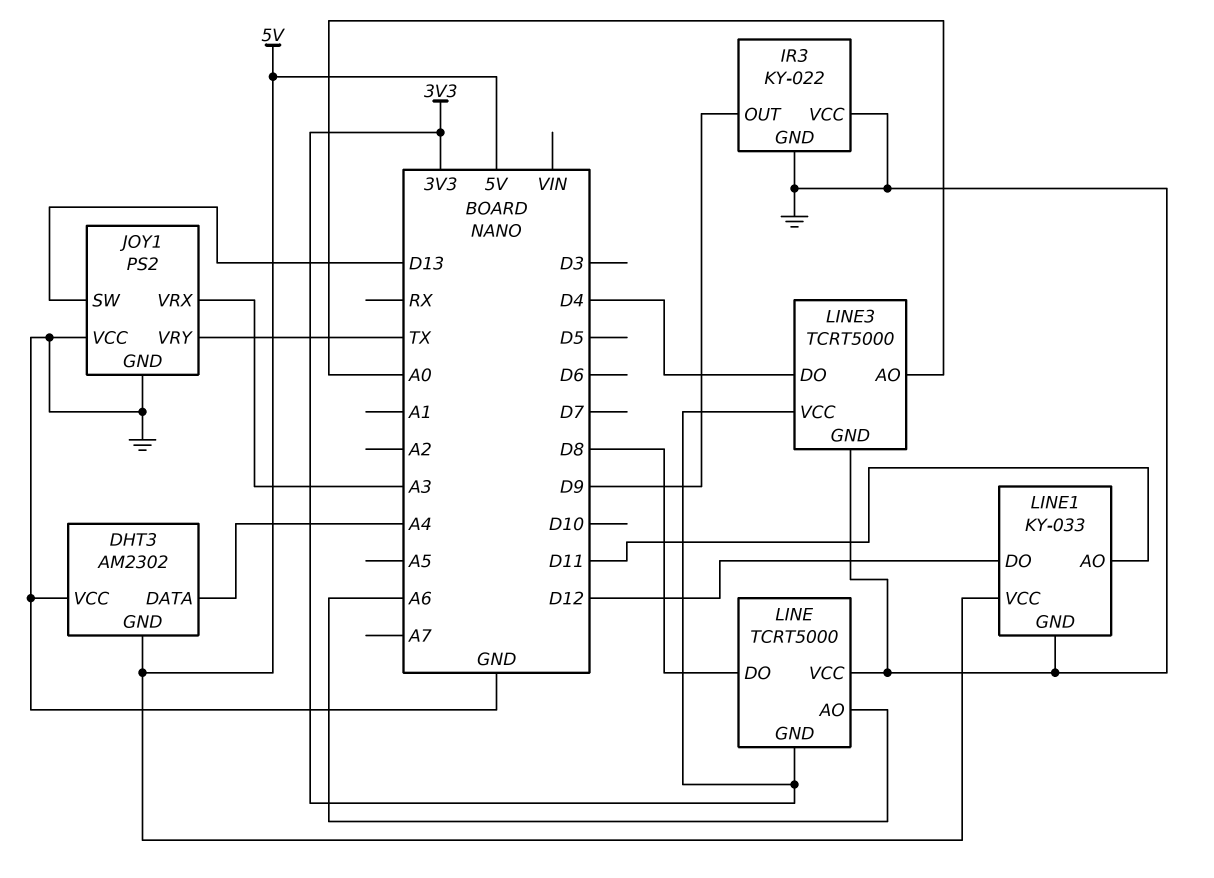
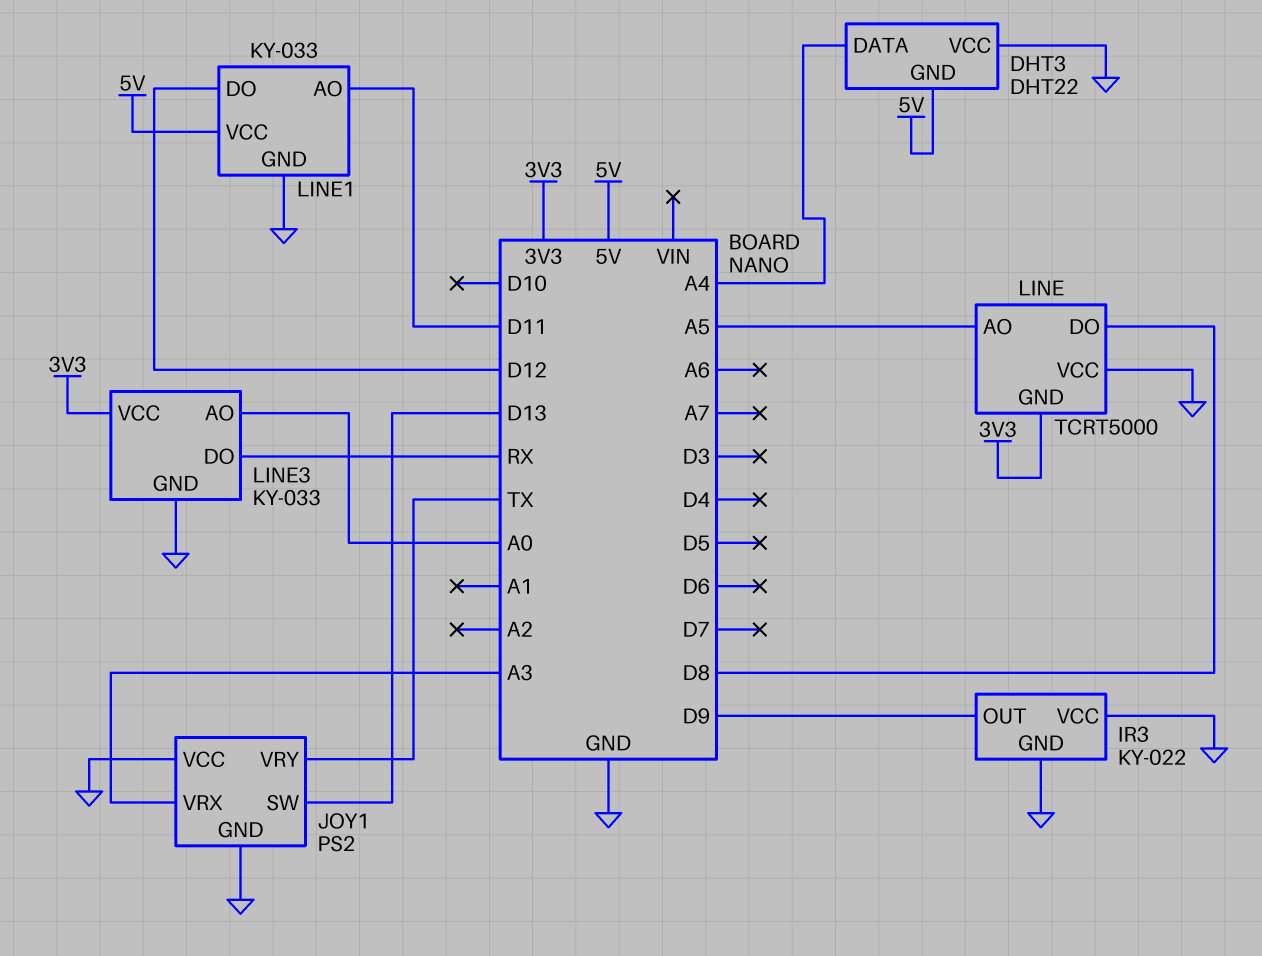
DHT3: AM2302 -> DHT22
LINE pin AO: A6 -> A5
LINE3: TCRT5000 -> KY-033
LINE3 pin DO: D4 -> RX

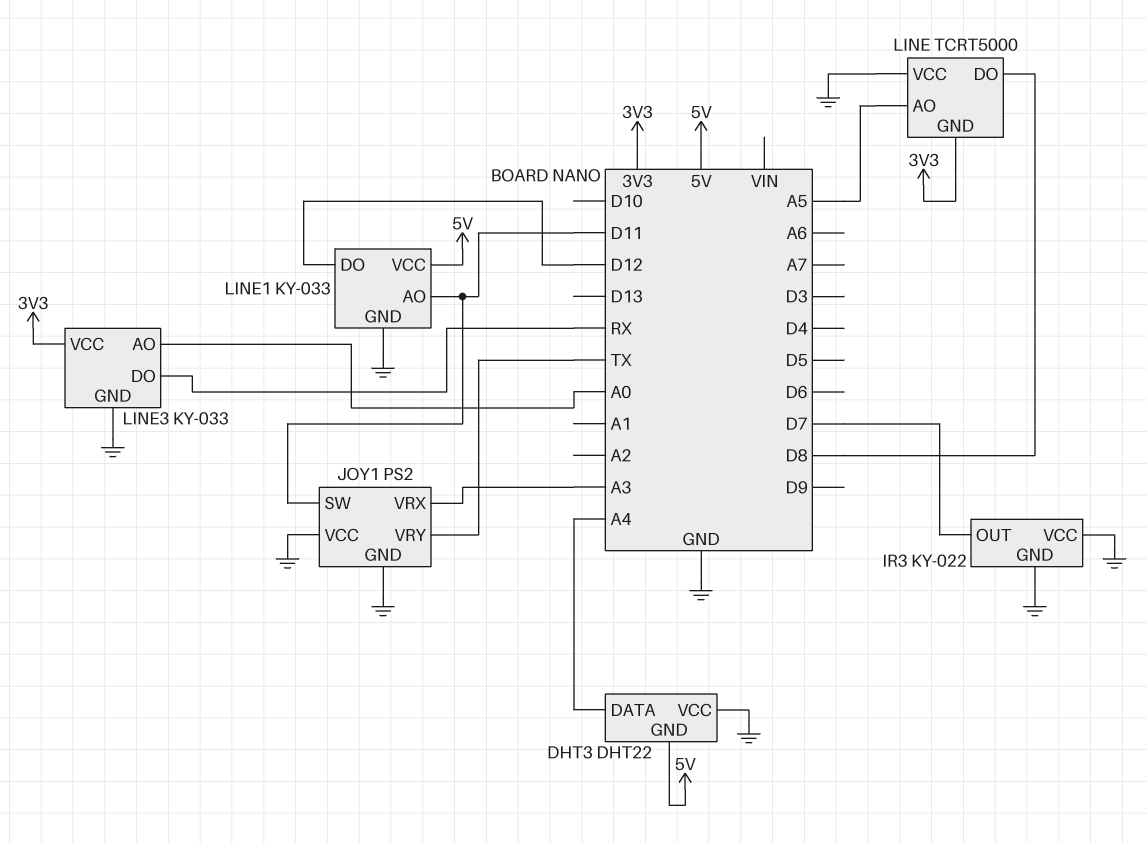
IR3 pin OUT: D9 -> D7
JOY1 pin SW: D13 -> D11

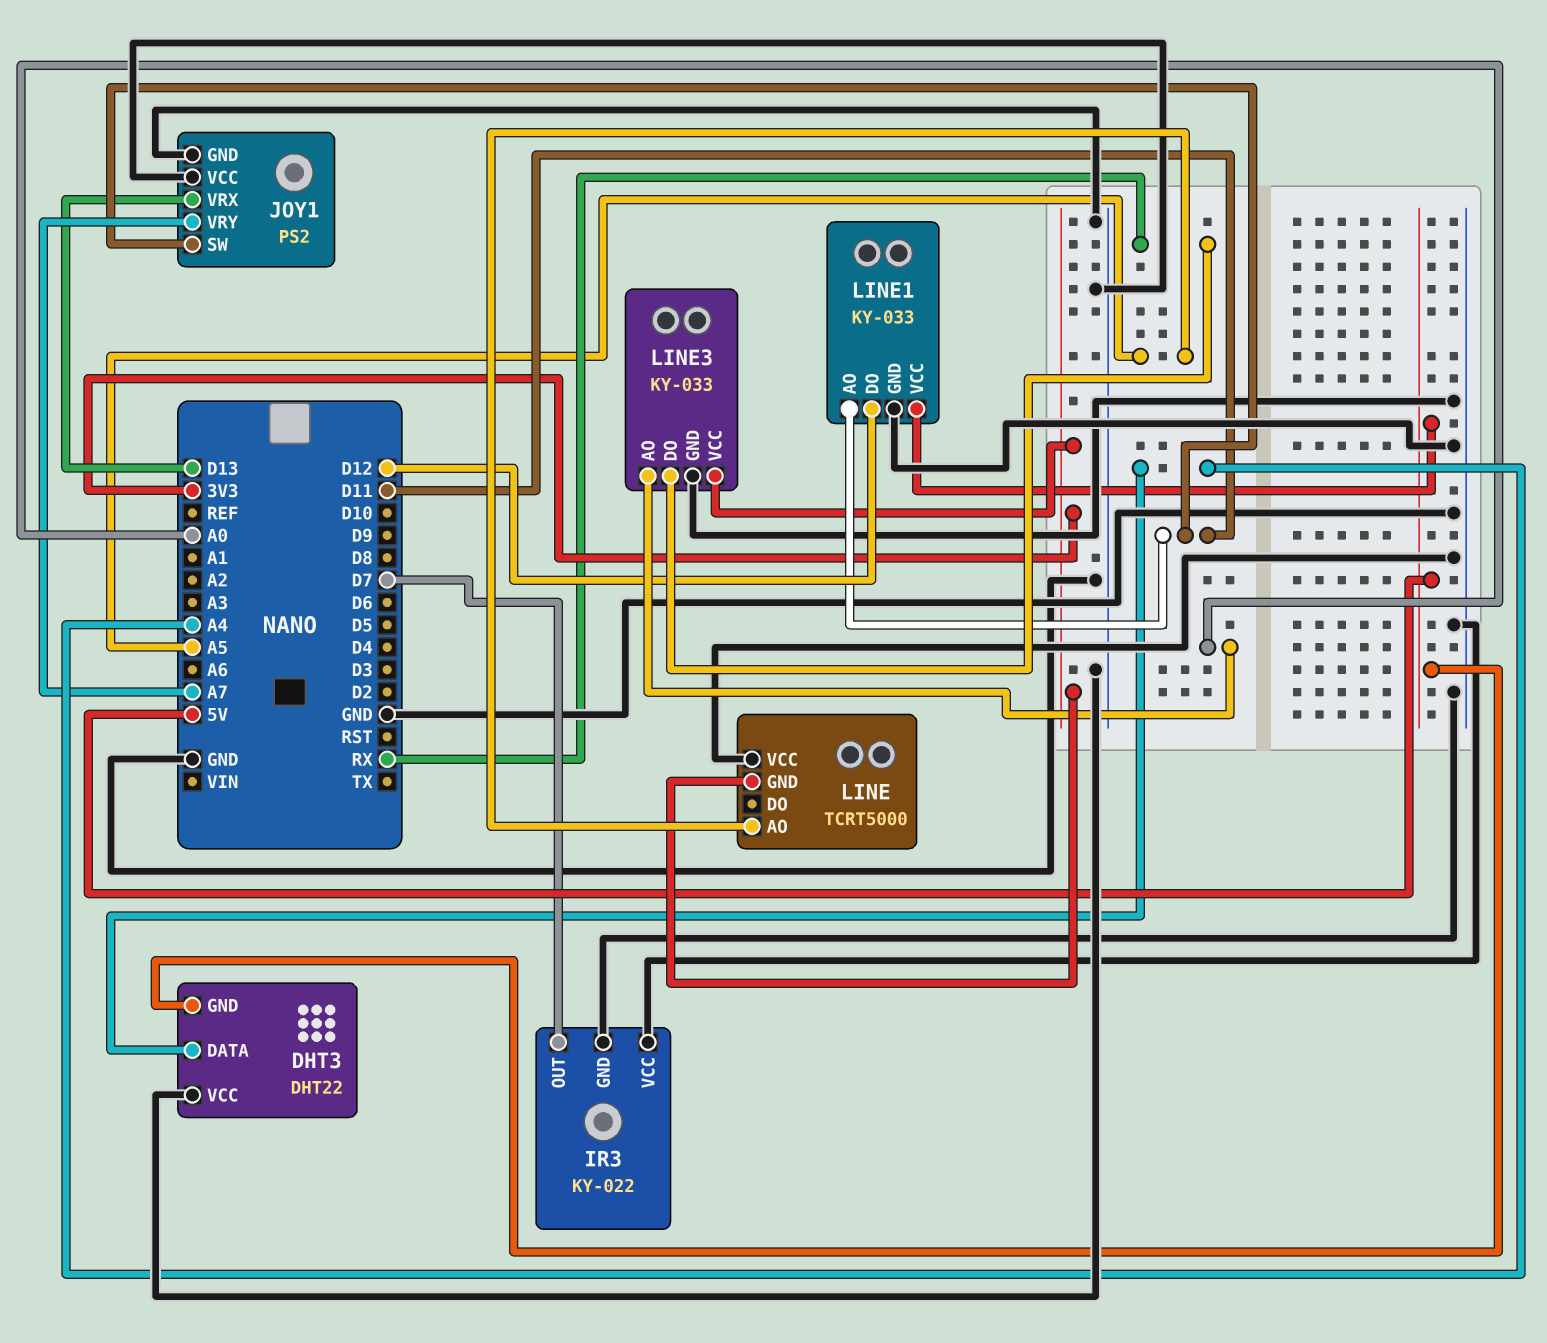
JOY1 pin VRX: A3 -> D13
JOY1 pin VRY: TX -> A7
LINE pin DO: D8 -> none

